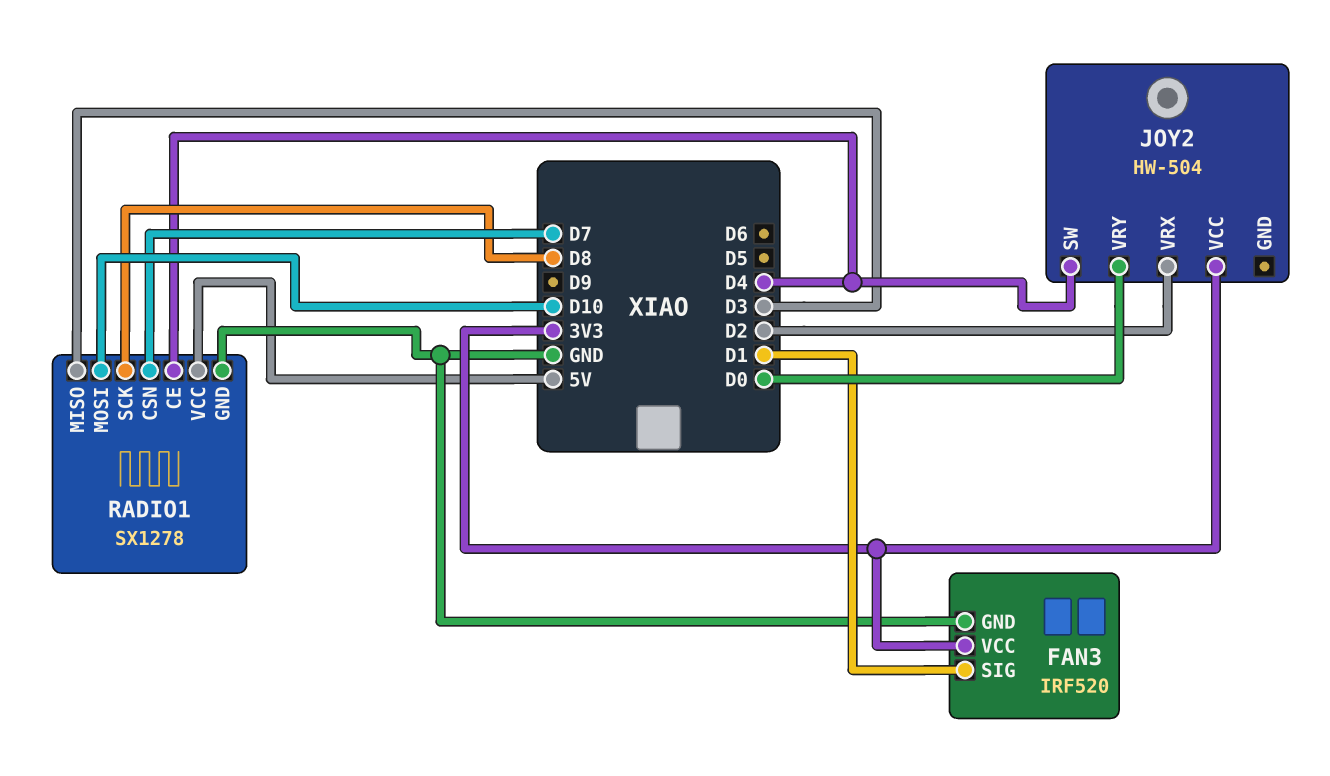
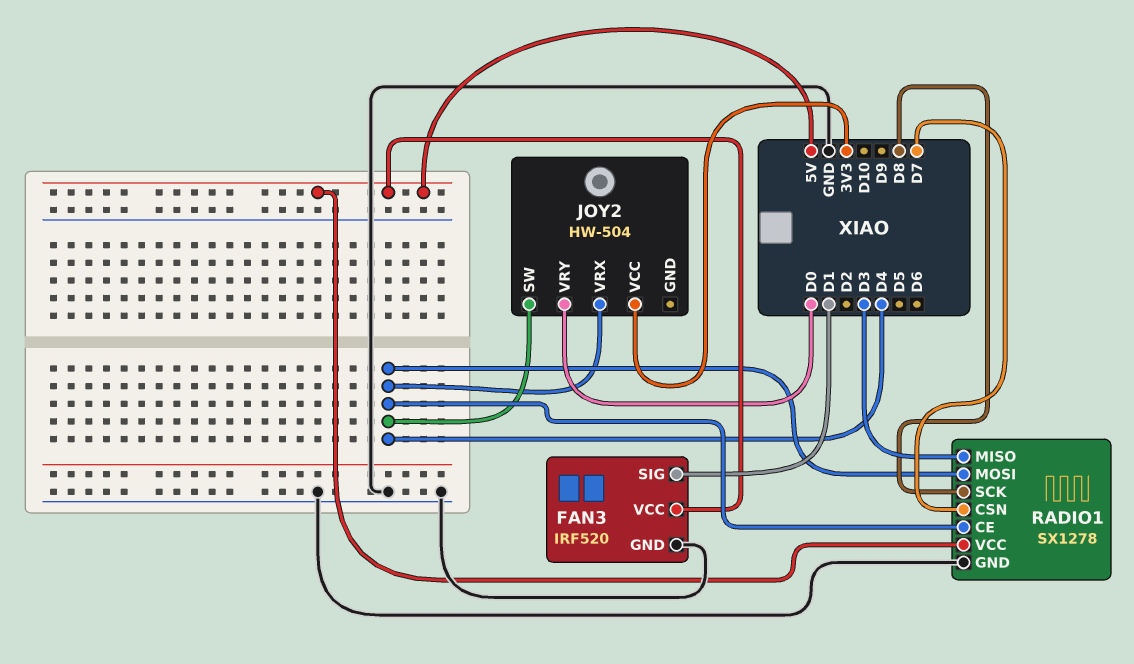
FAN3 pin VCC: 3V3 -> 5V
JOY2 pin VRX: D2 -> D4
RADIO1 pin MOSI: D10 -> D4

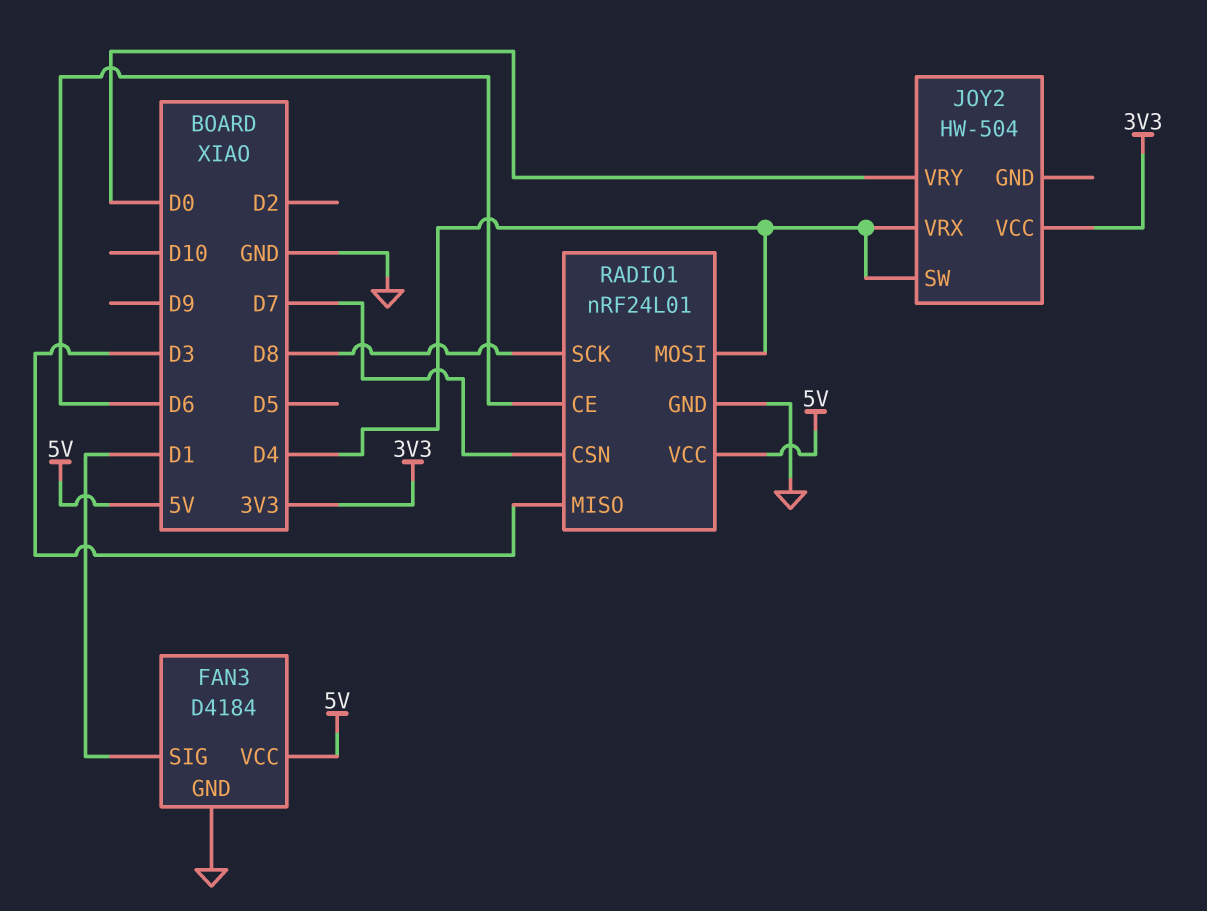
FAN3: IRF520 -> D4184
RADIO1: SX1278 -> nRF24L01
RADIO1 pin CE: D4 -> D6

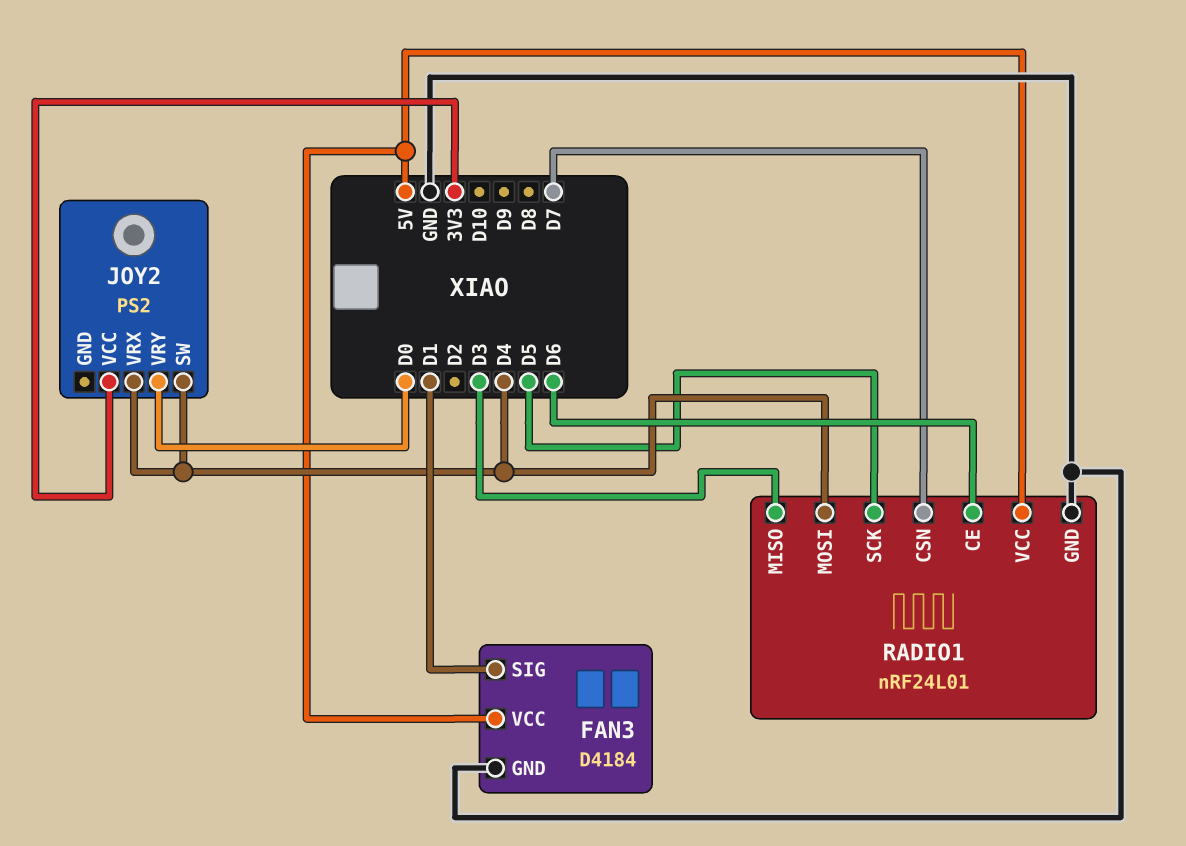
JOY2: HW-504 -> PS2
RADIO1 pin SCK: D8 -> D5

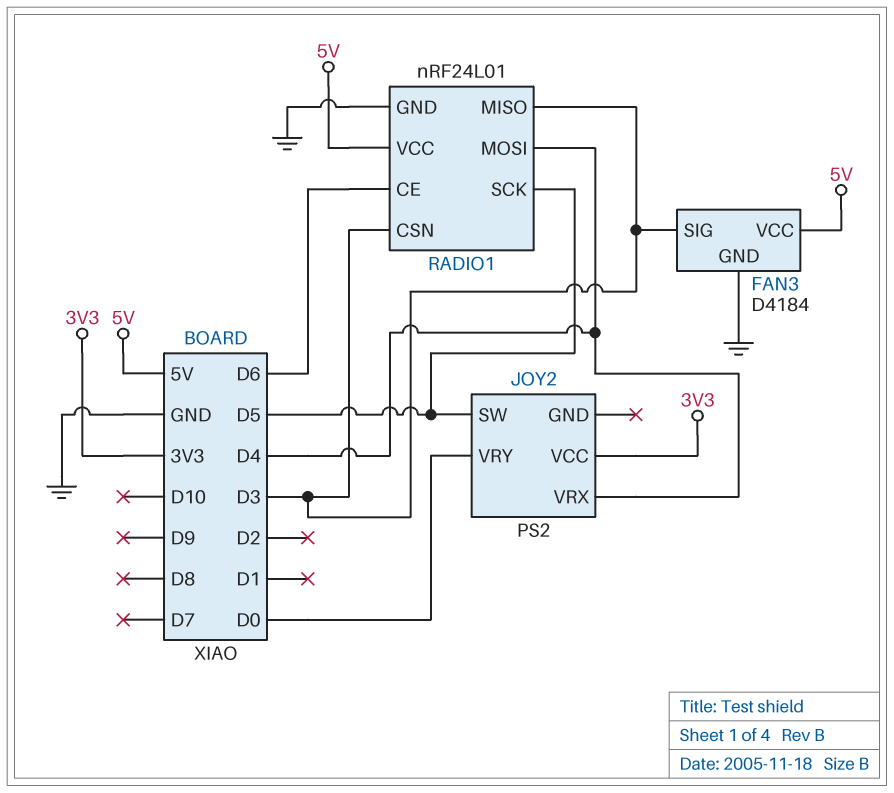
FAN3 pin SIG: D1 -> D3
JOY2 pin SW: D4 -> D5
RADIO1 pin CSN: D7 -> D3

